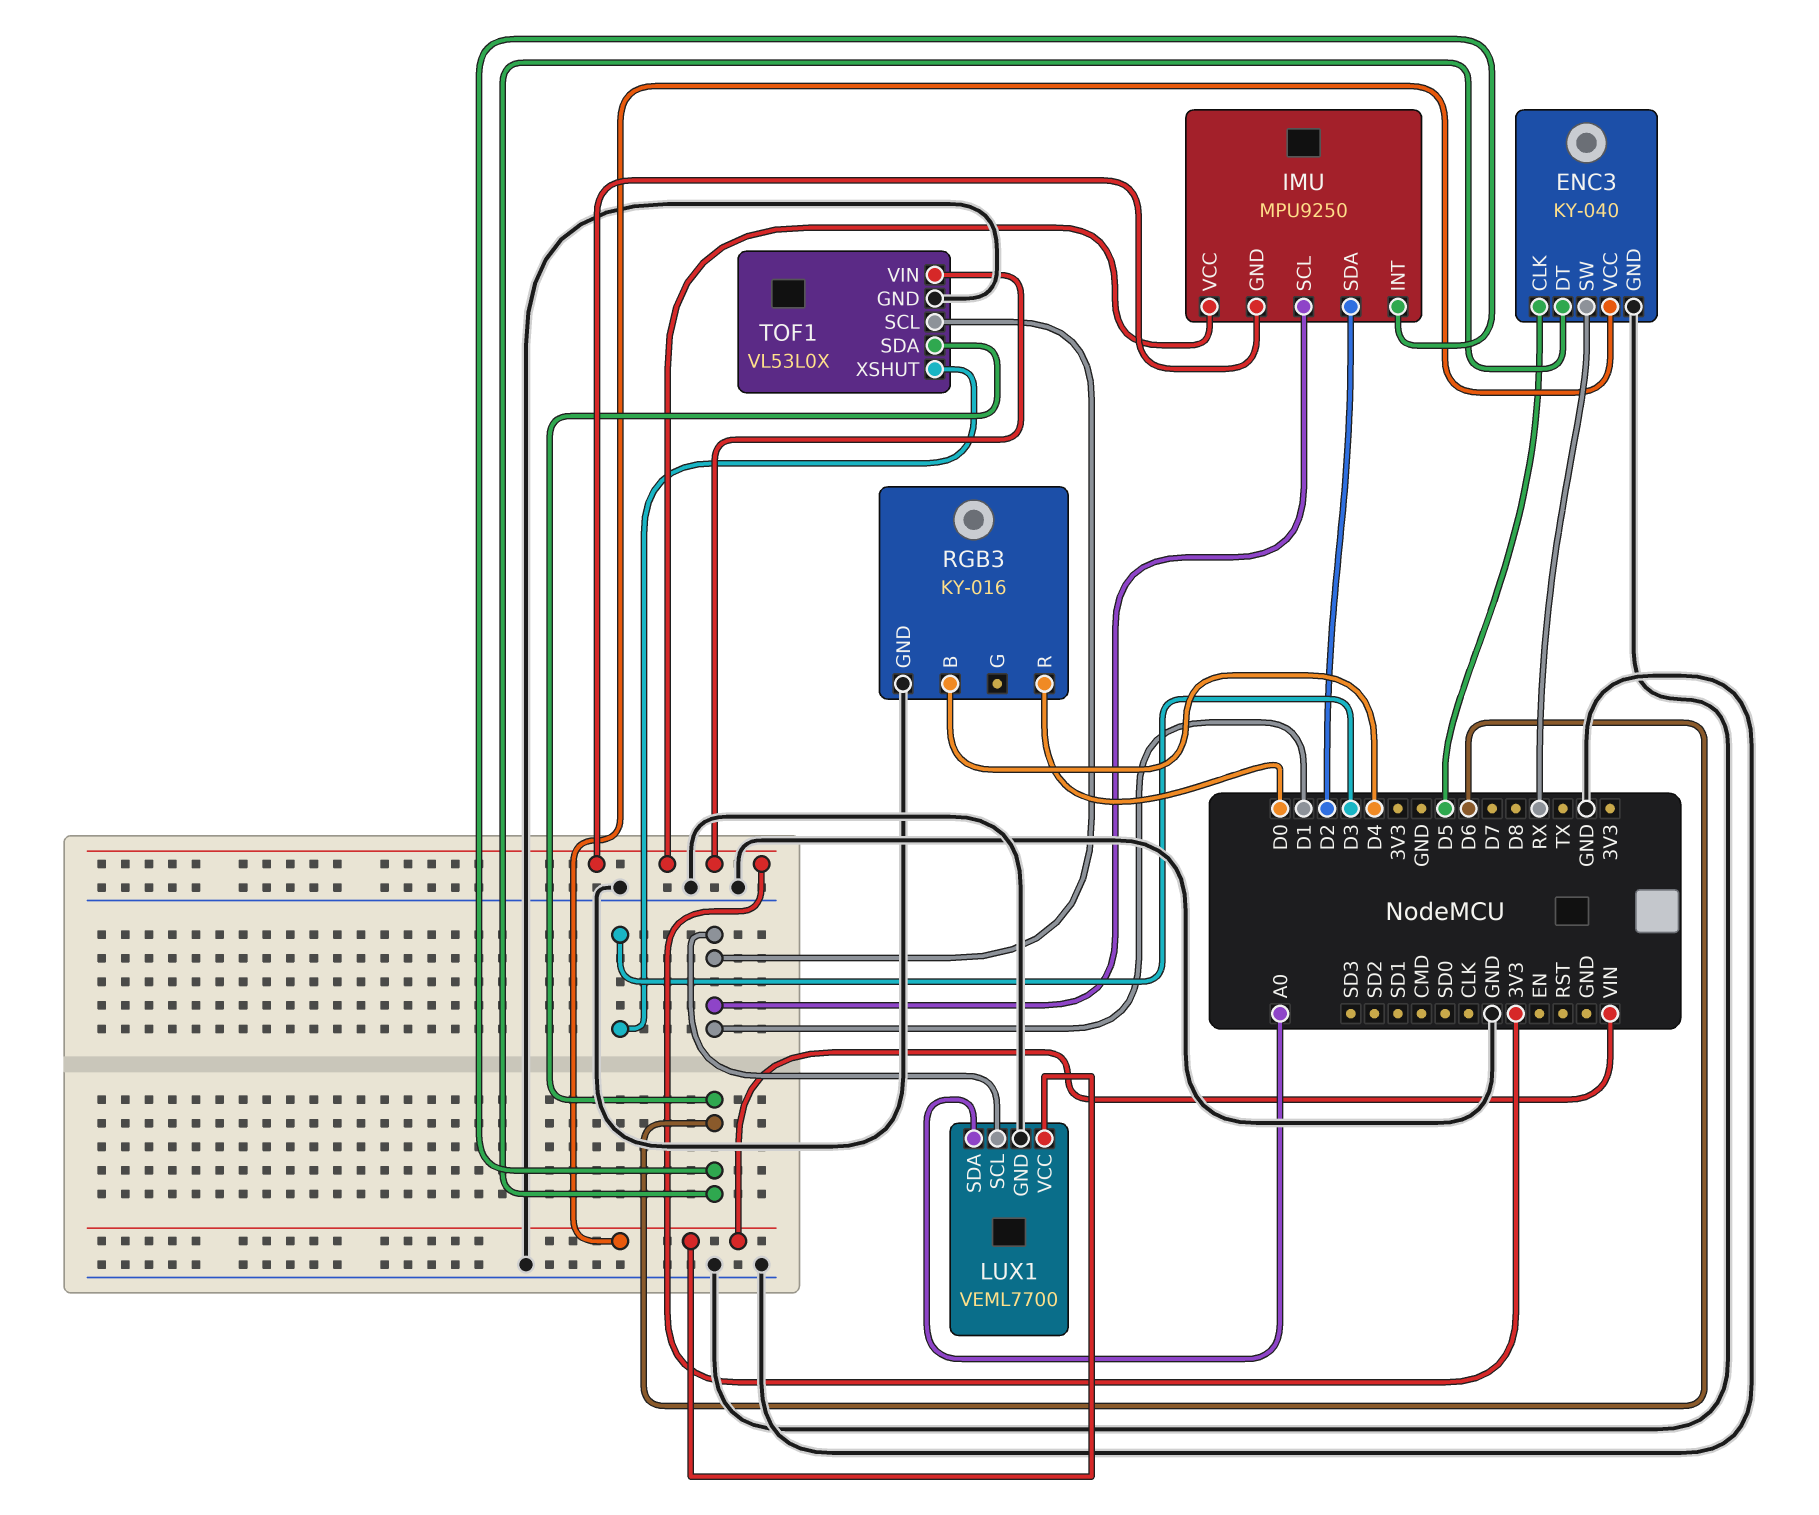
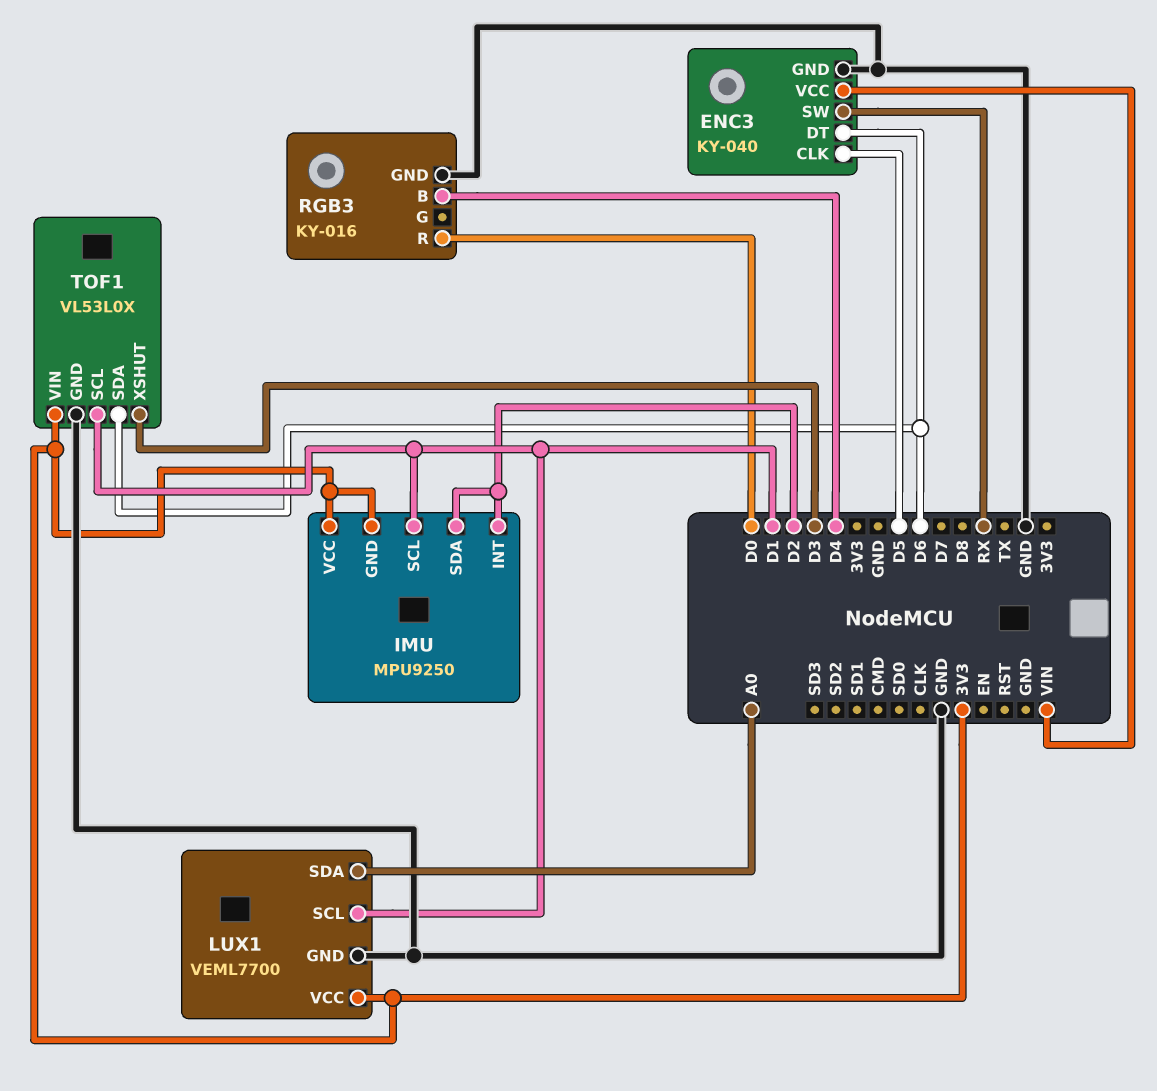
IMU pin INT: D6 -> D2
LUX1 pin VCC: VIN -> 3V3

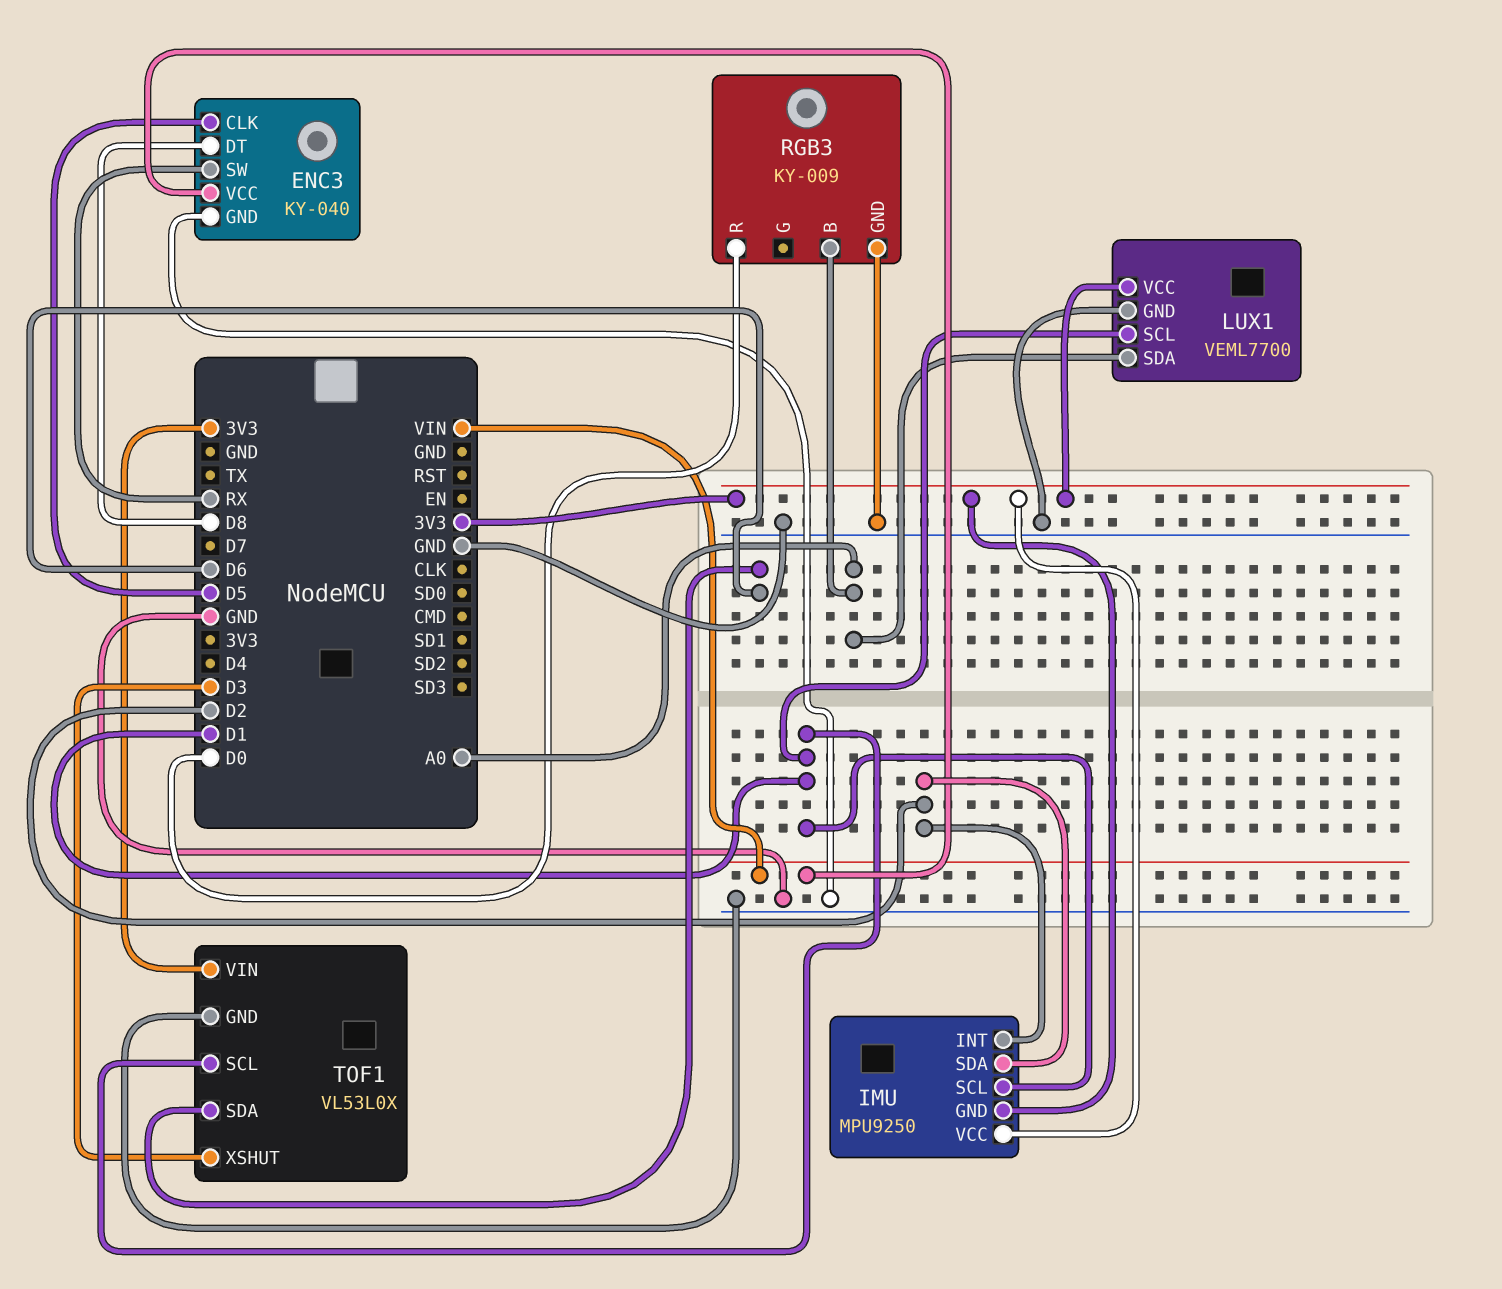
ENC3 pin DT: D6 -> D8
RGB3: KY-016 -> KY-009
RGB3 pin B: D4 -> A0

